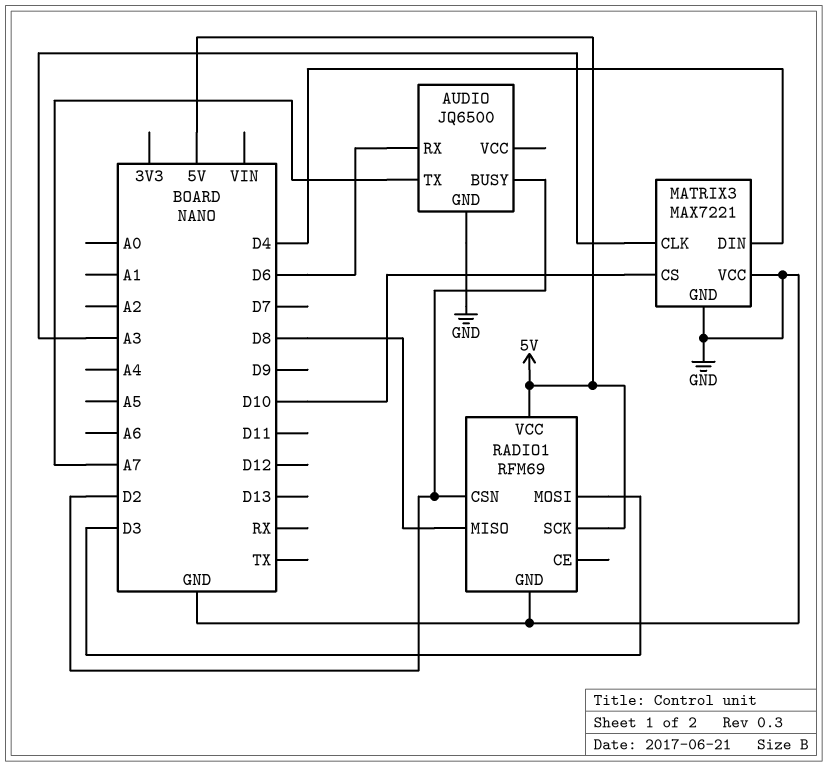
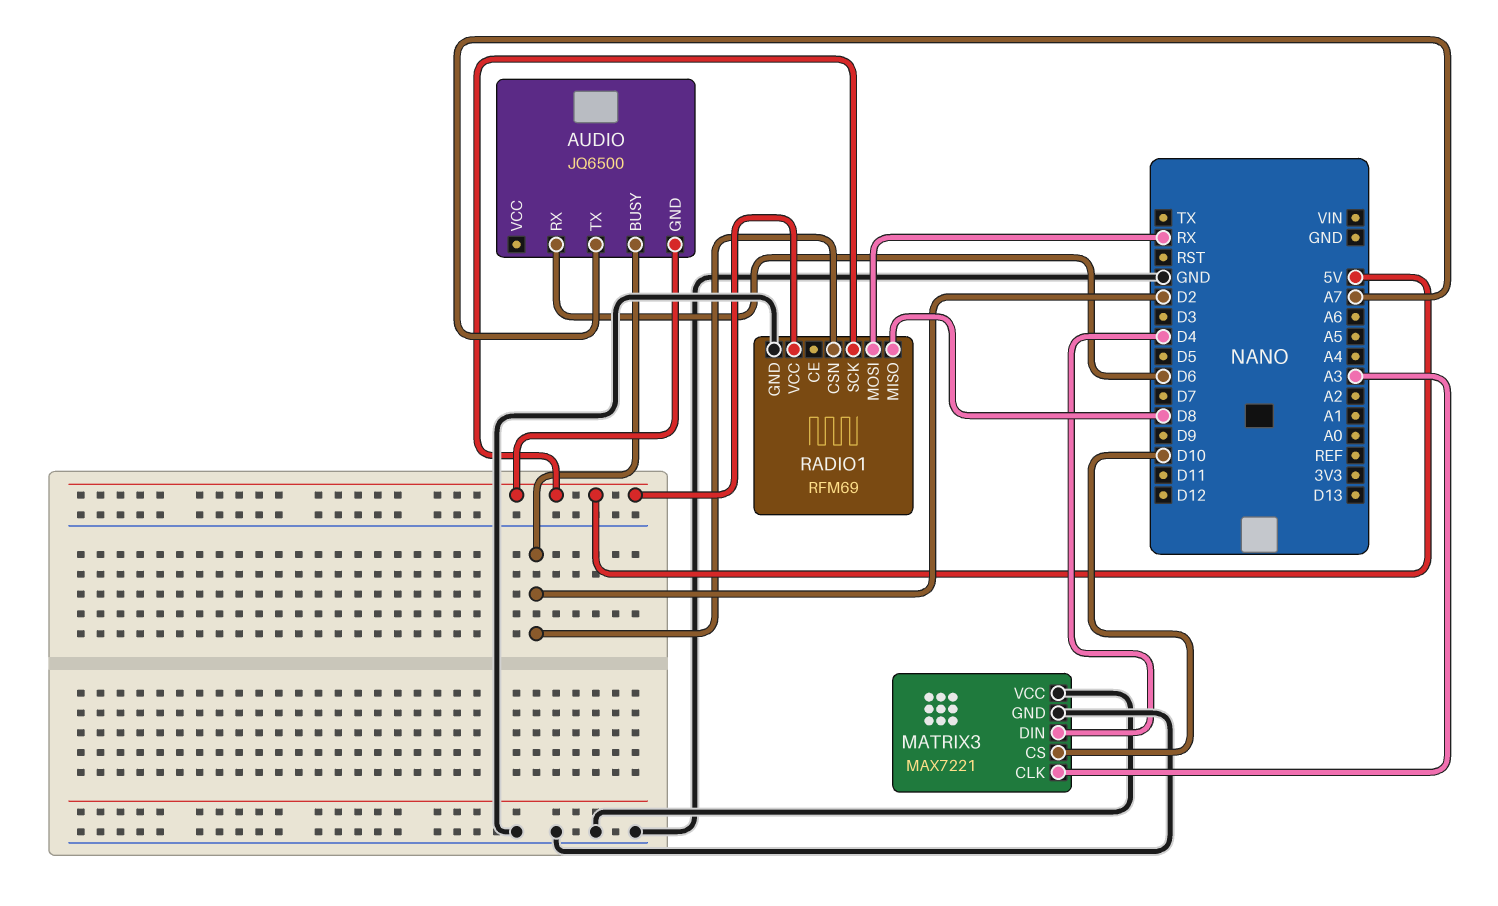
AUDIO pin GND: GND -> 5V
RADIO1 pin MOSI: D3 -> RX

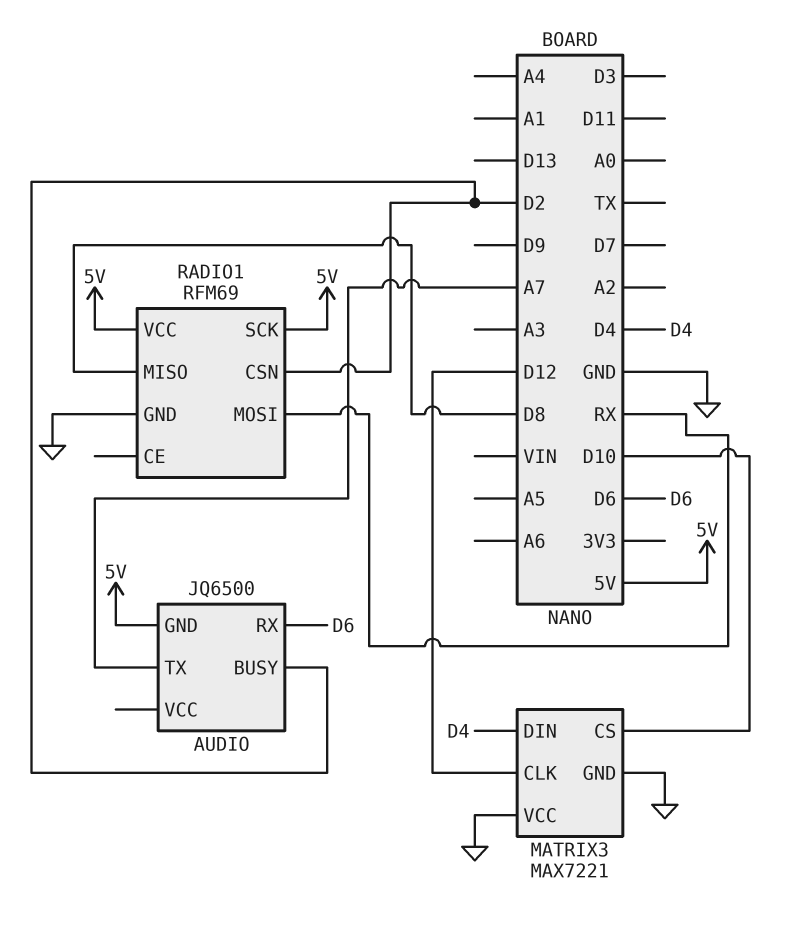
MATRIX3 pin CLK: A3 -> D12

